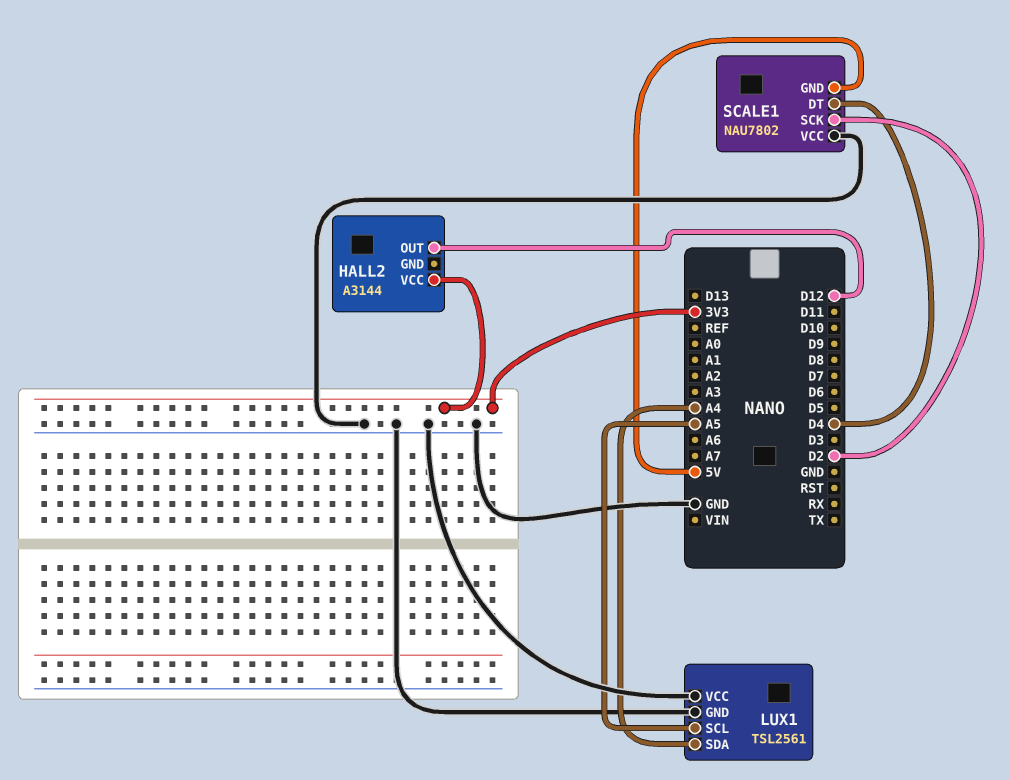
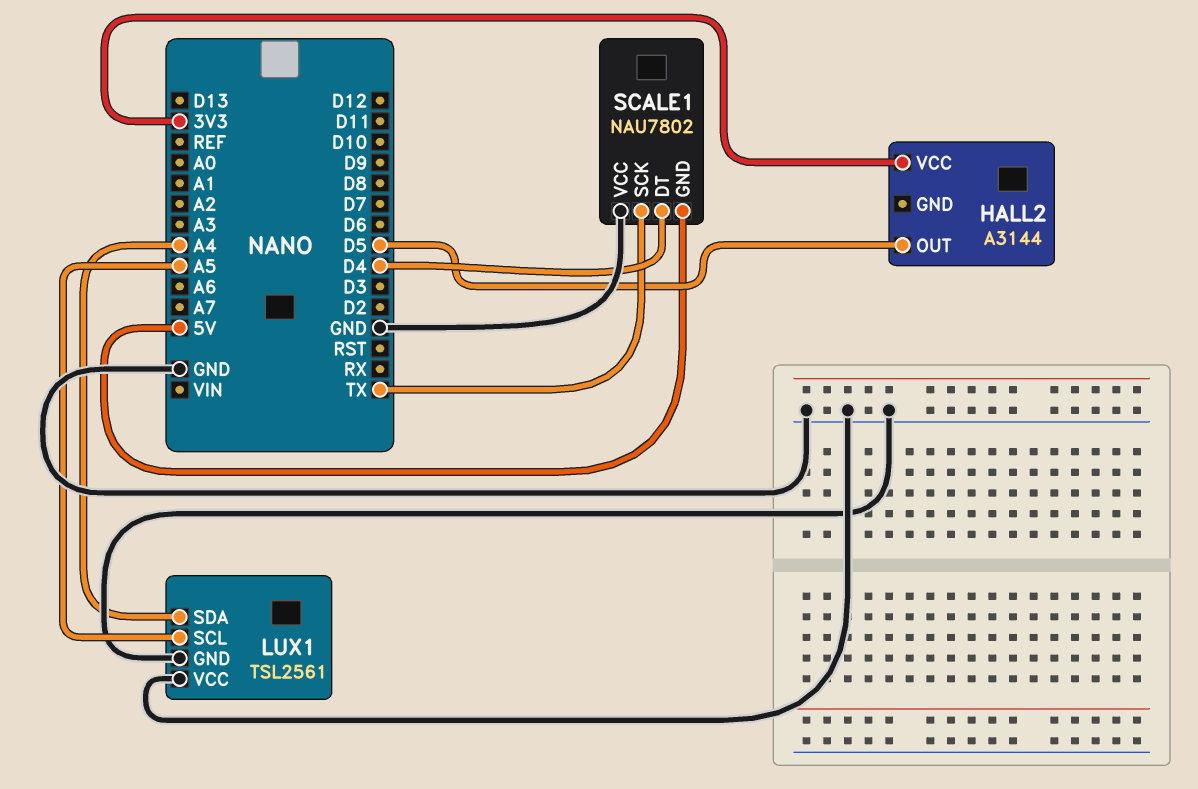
HALL2 pin OUT: D12 -> D5
SCALE1 pin SCK: D2 -> TX

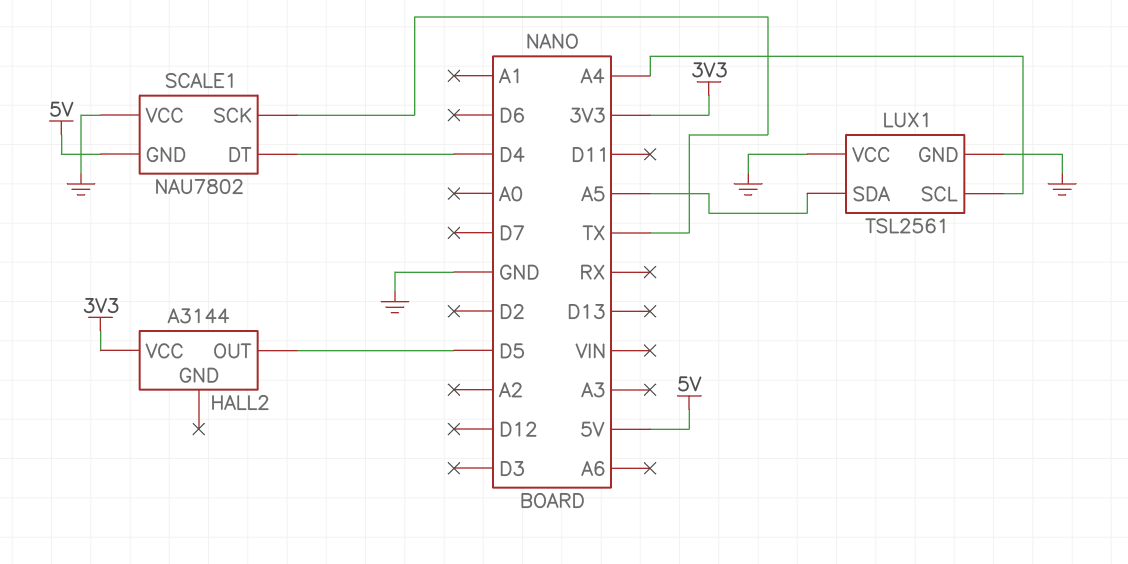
LUX1 pin SCL: A5 -> A4
LUX1 pin SDA: A4 -> A5

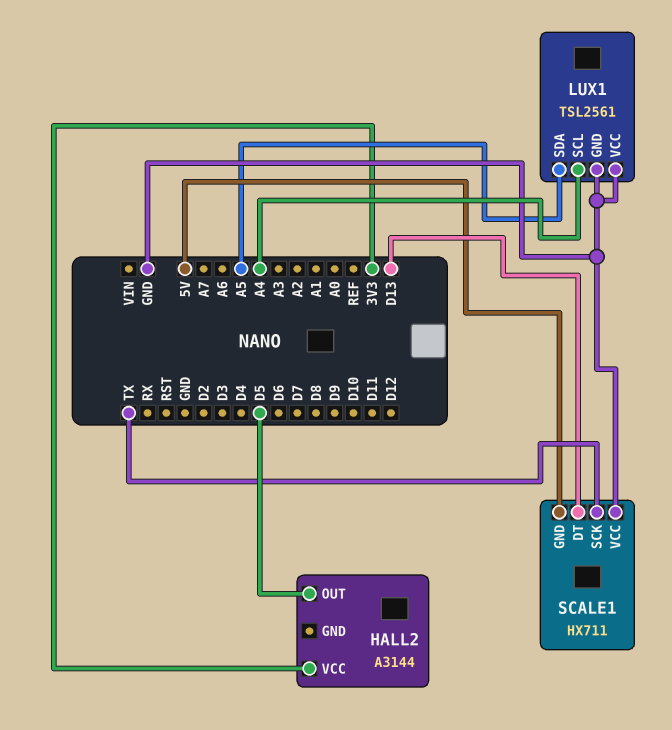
SCALE1: NAU7802 -> HX711
SCALE1 pin DT: D4 -> D13

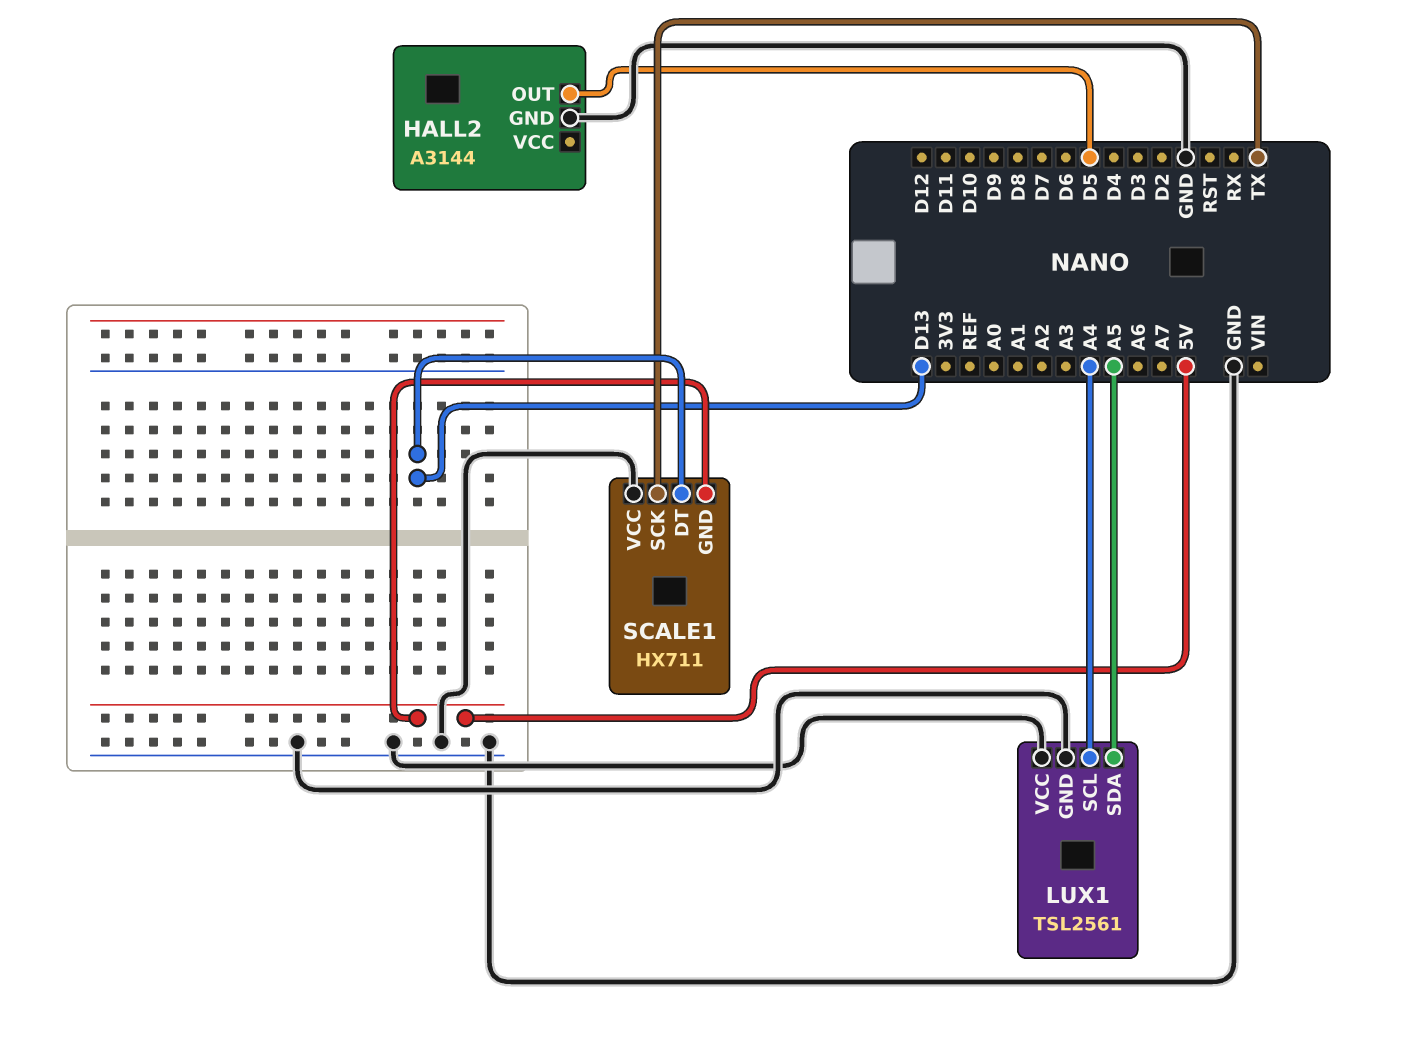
HALL2 pin GND: none -> GND
HALL2 pin VCC: 3V3 -> none

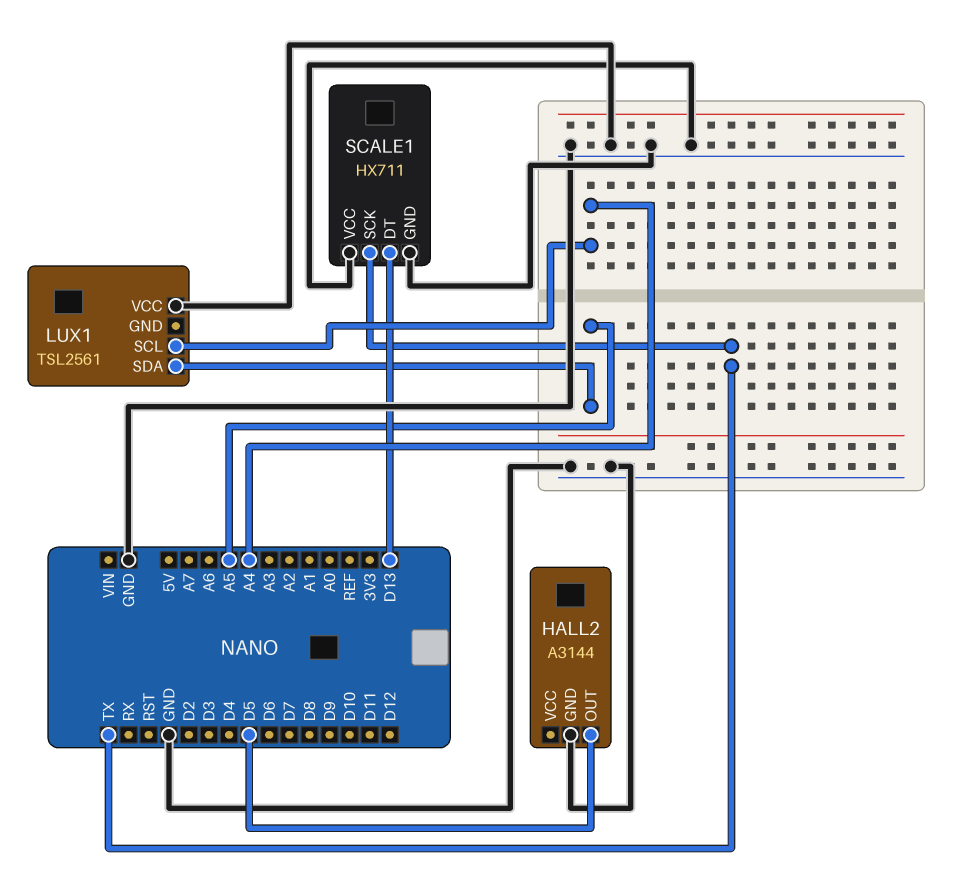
LUX1 pin GND: GND -> none
SCALE1 pin GND: 5V -> GND

